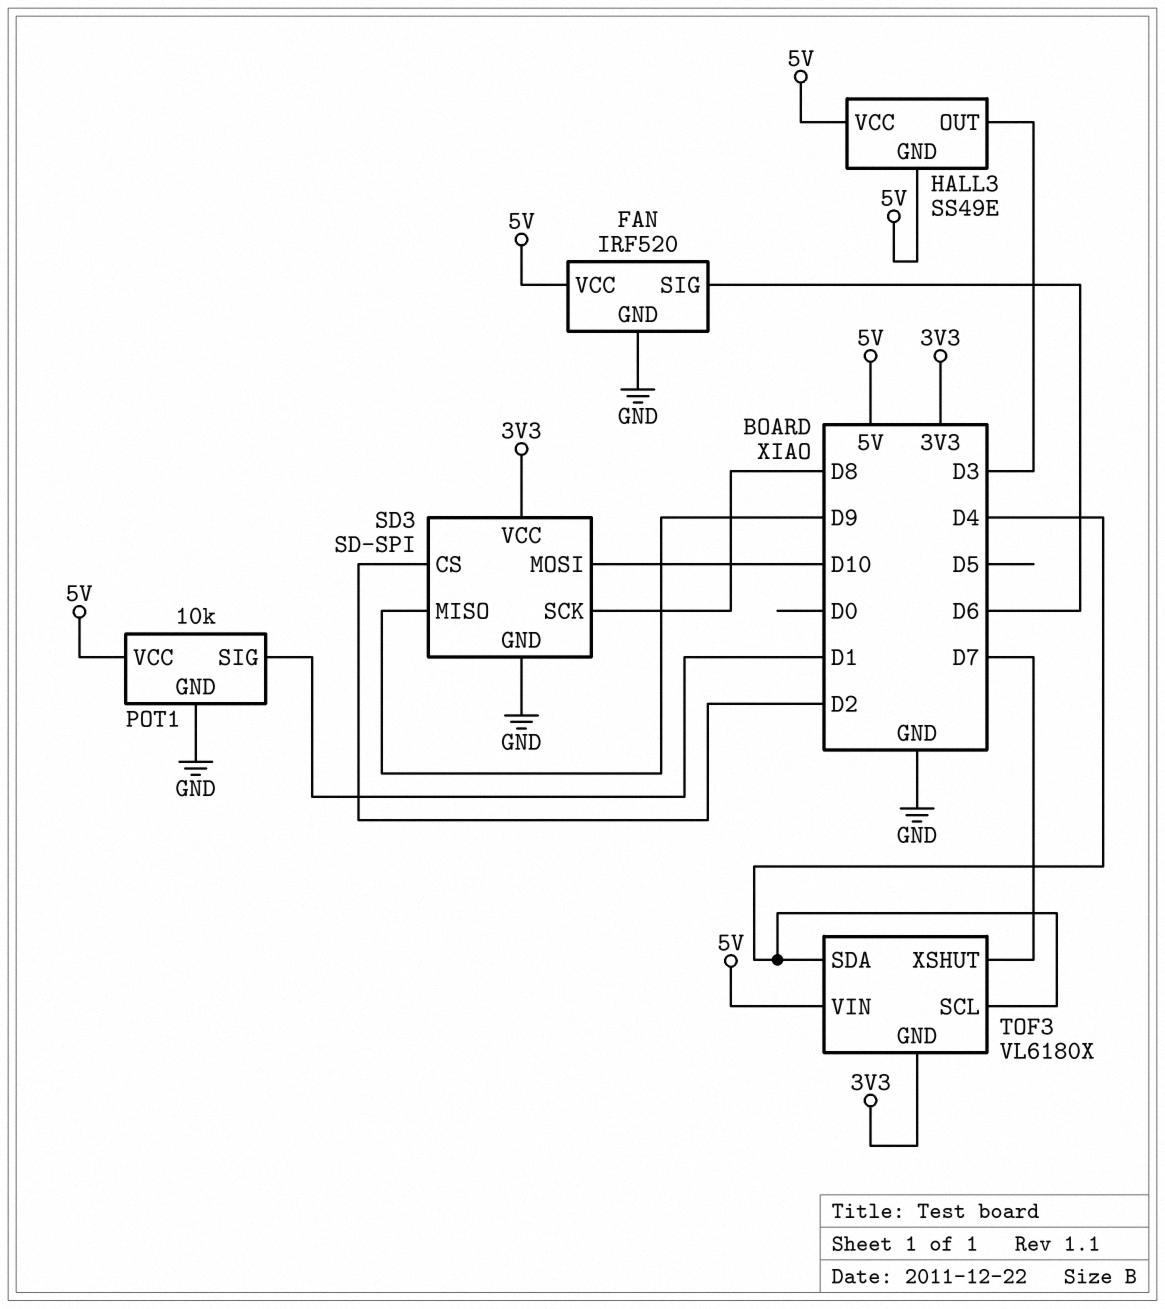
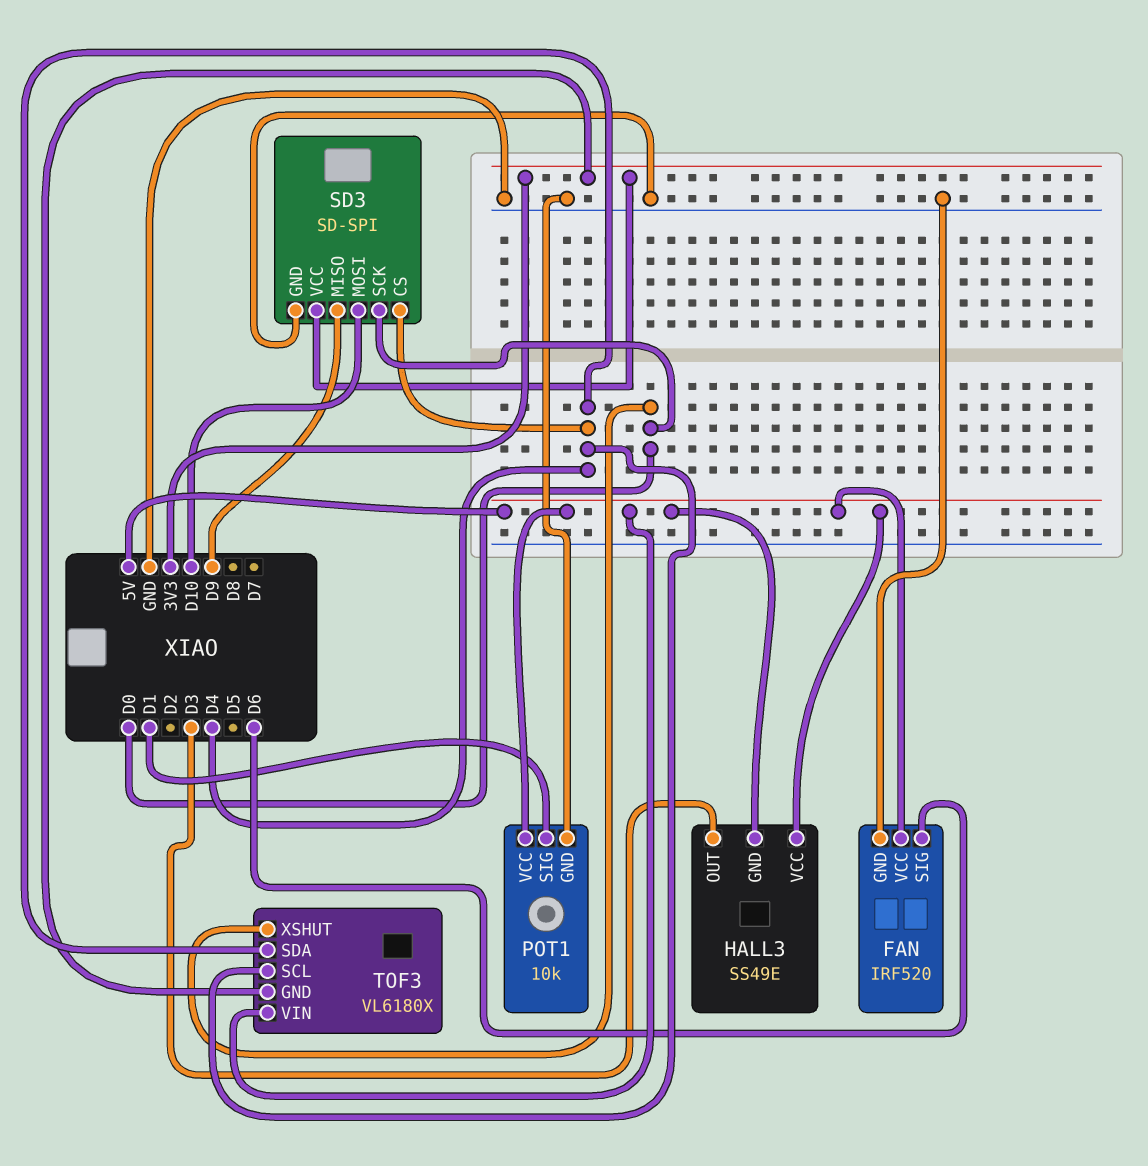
SD3 pin CS: D2 -> D4
SD3 pin SCK: D8 -> D0
TOF3 pin XSHUT: D7 -> D0

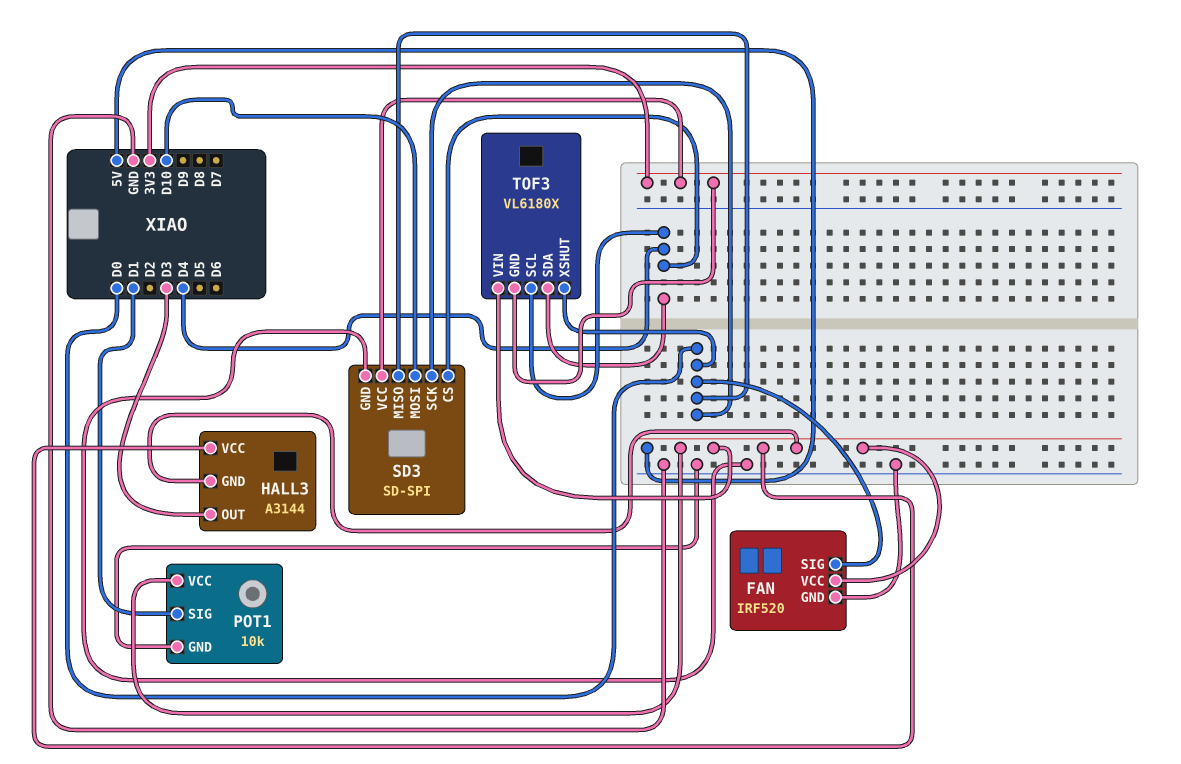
FAN pin SIG: D6 -> D0
HALL3: SS49E -> A3144
SD3 pin MISO: D9 -> D0

